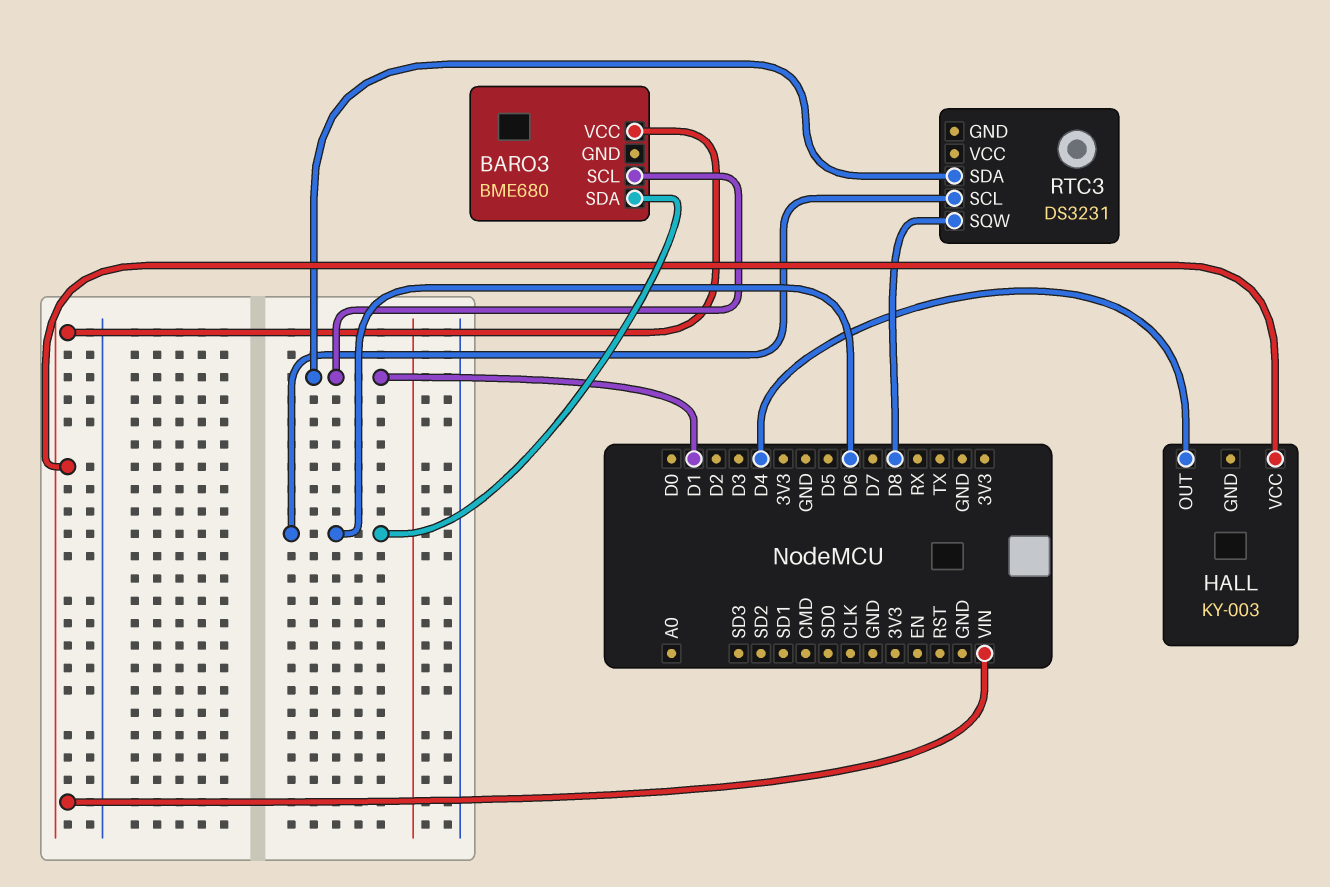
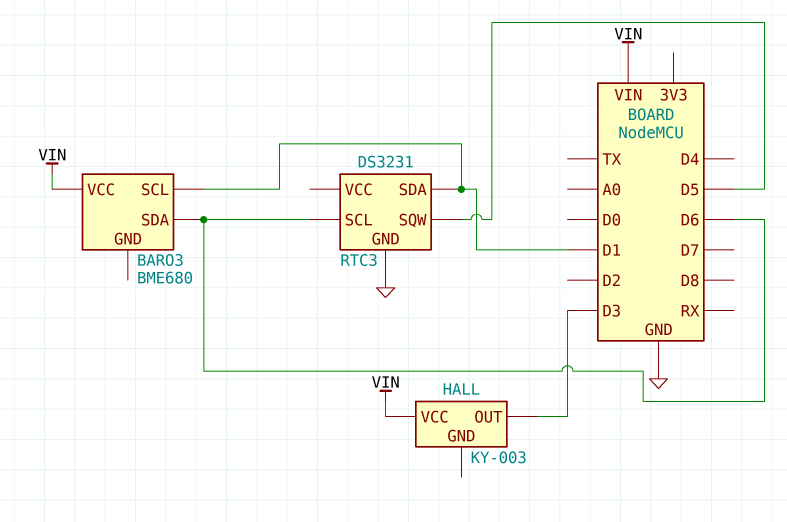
HALL pin OUT: D4 -> D3
RTC3 pin GND: none -> GND
RTC3 pin SQW: D8 -> D5

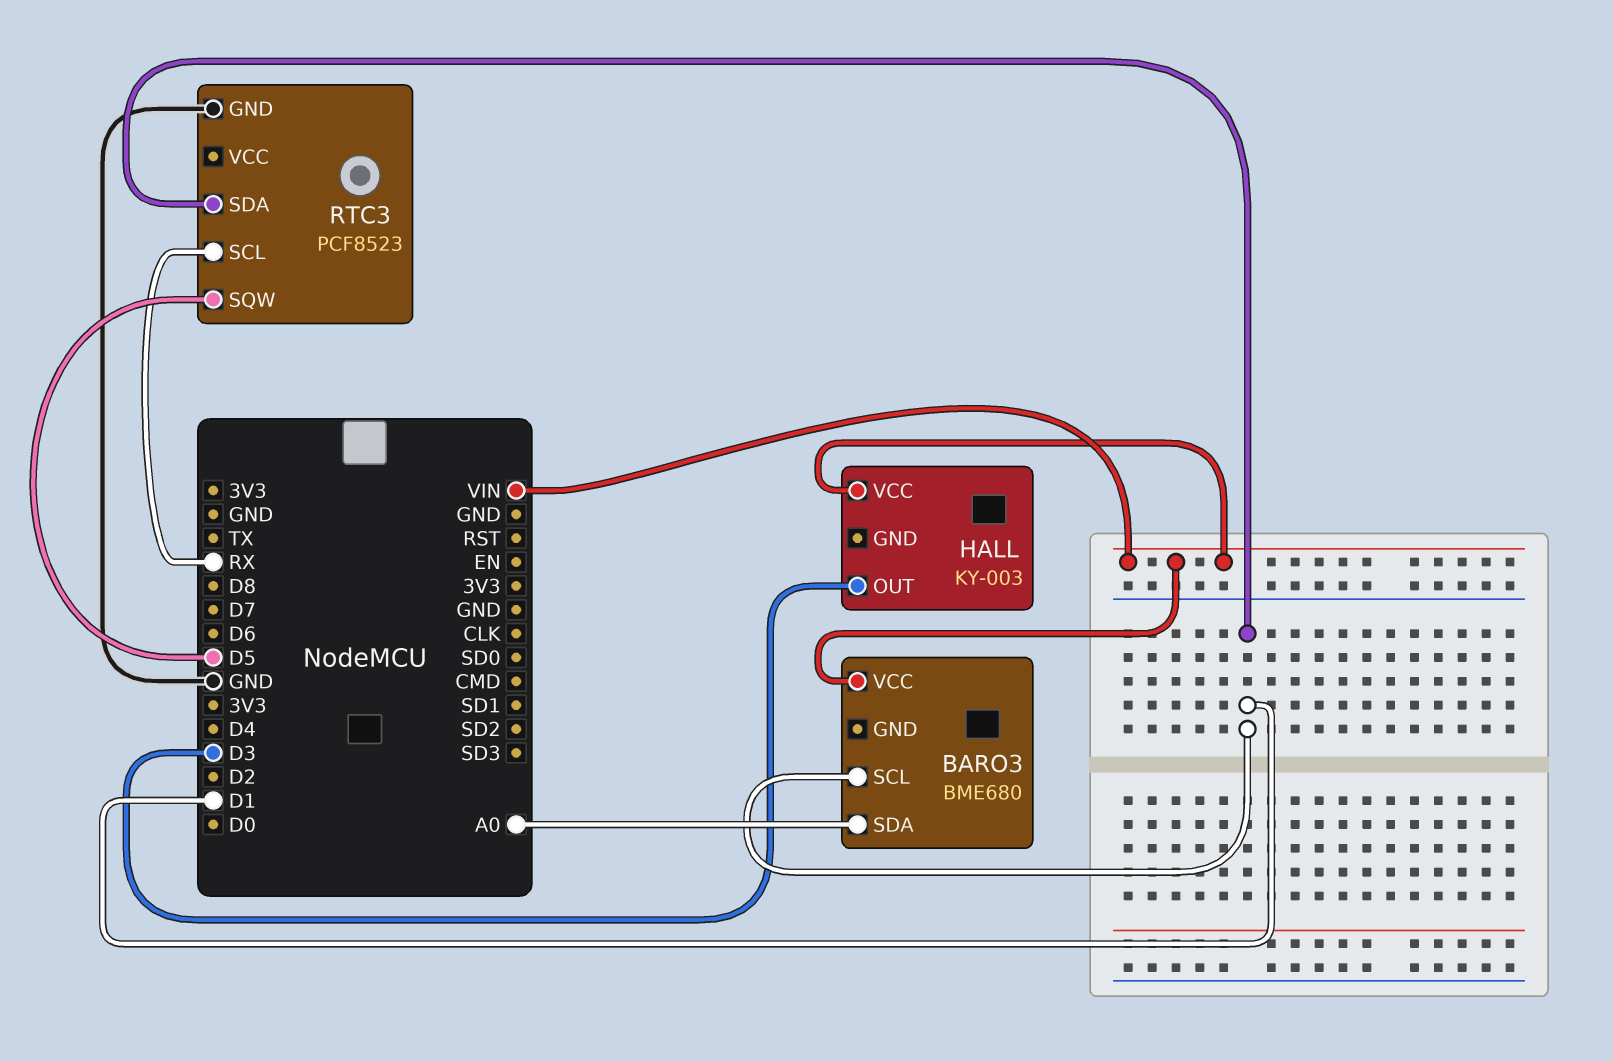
BARO3 pin SDA: D6 -> A0
RTC3: DS3231 -> PCF8523
RTC3 pin SCL: D6 -> RX

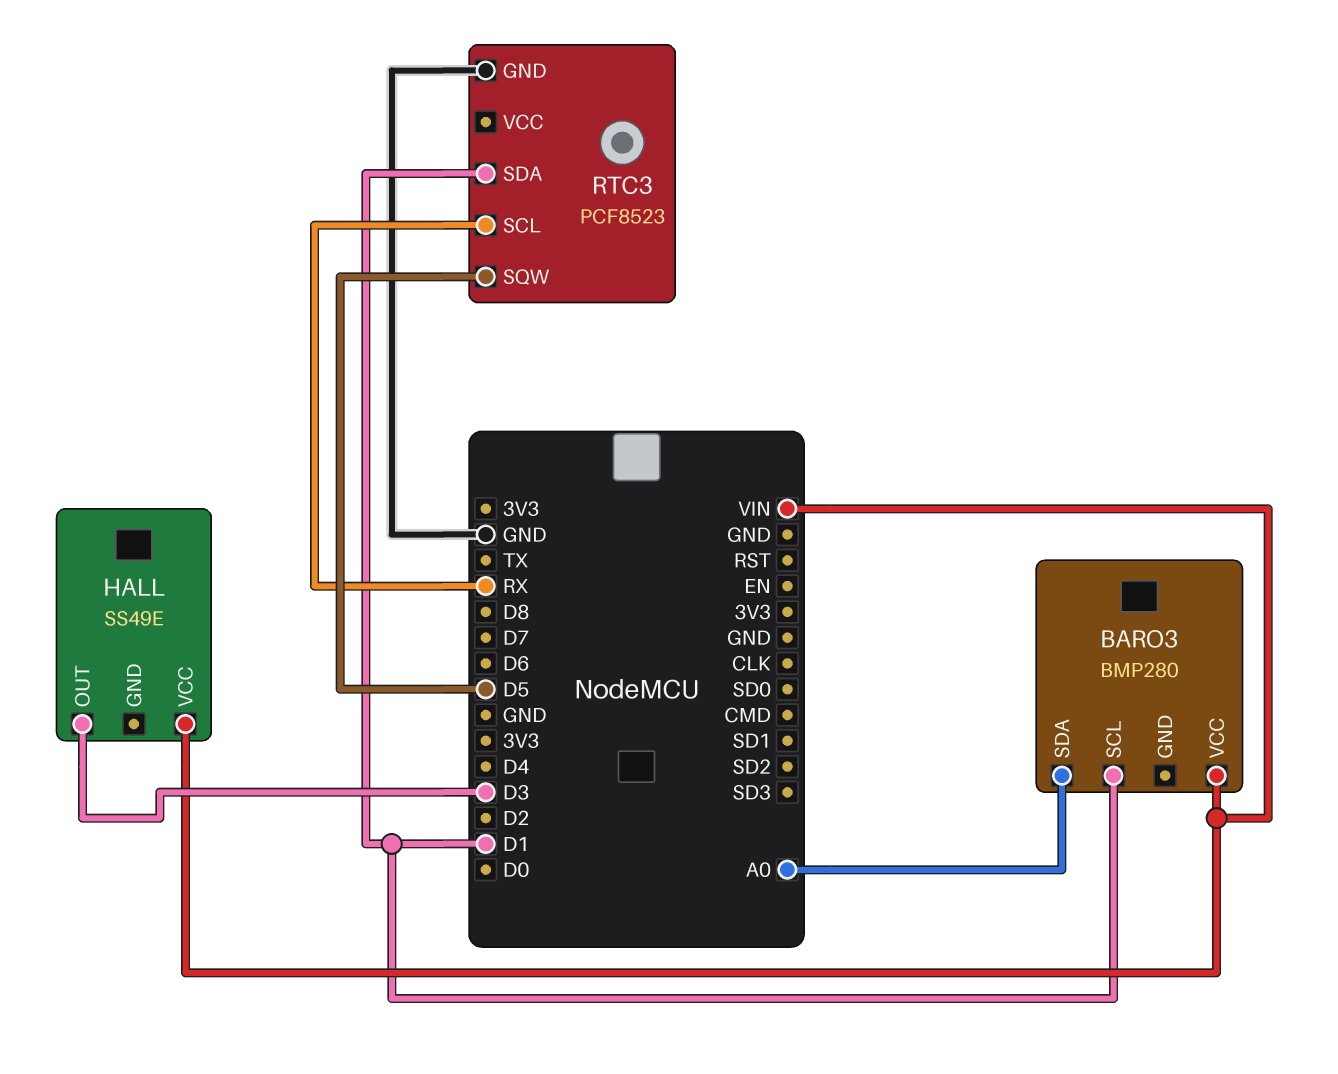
BARO3: BME680 -> BMP280
HALL: KY-003 -> SS49E

